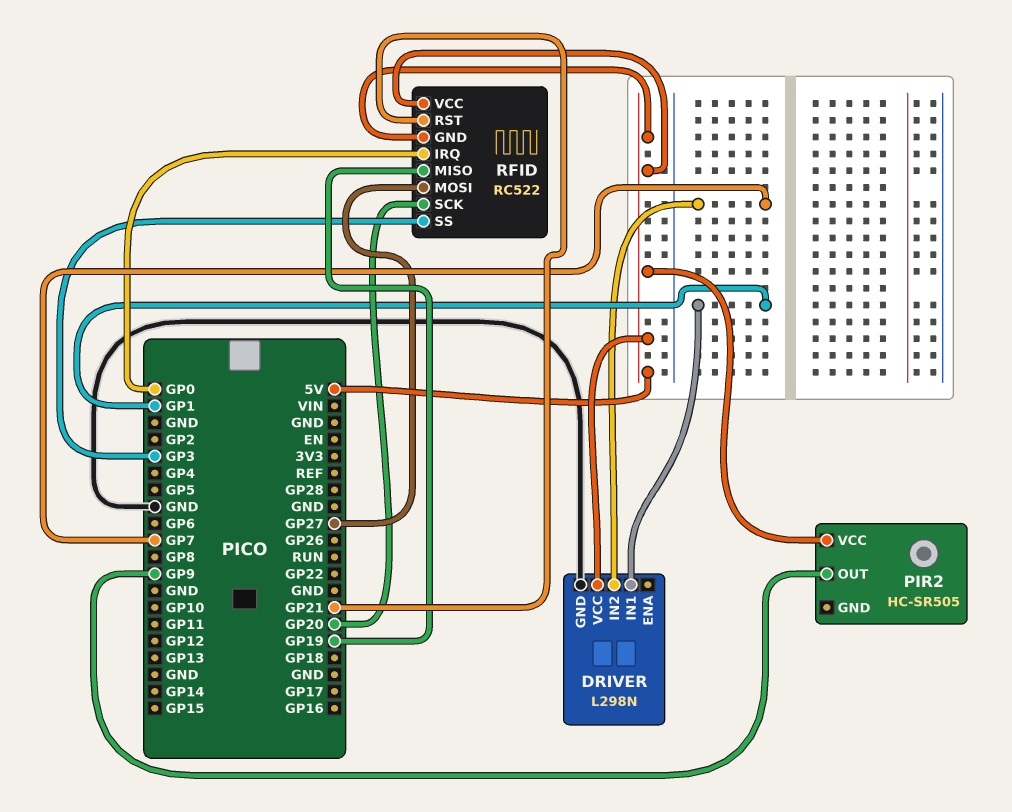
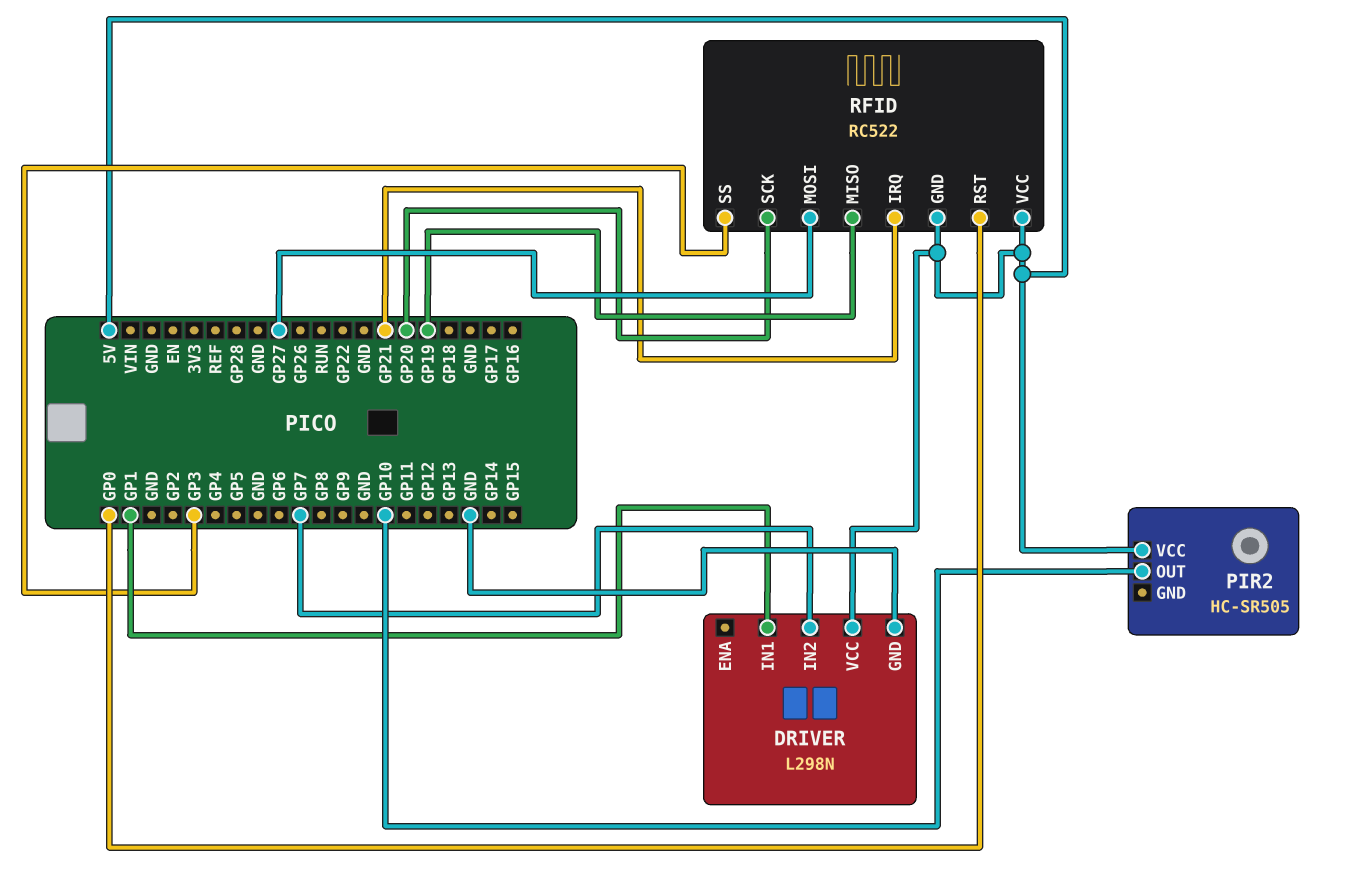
PIR2 pin OUT: GP9 -> GP10
RFID pin IRQ: GP0 -> GP21
RFID pin RST: GP21 -> GP0

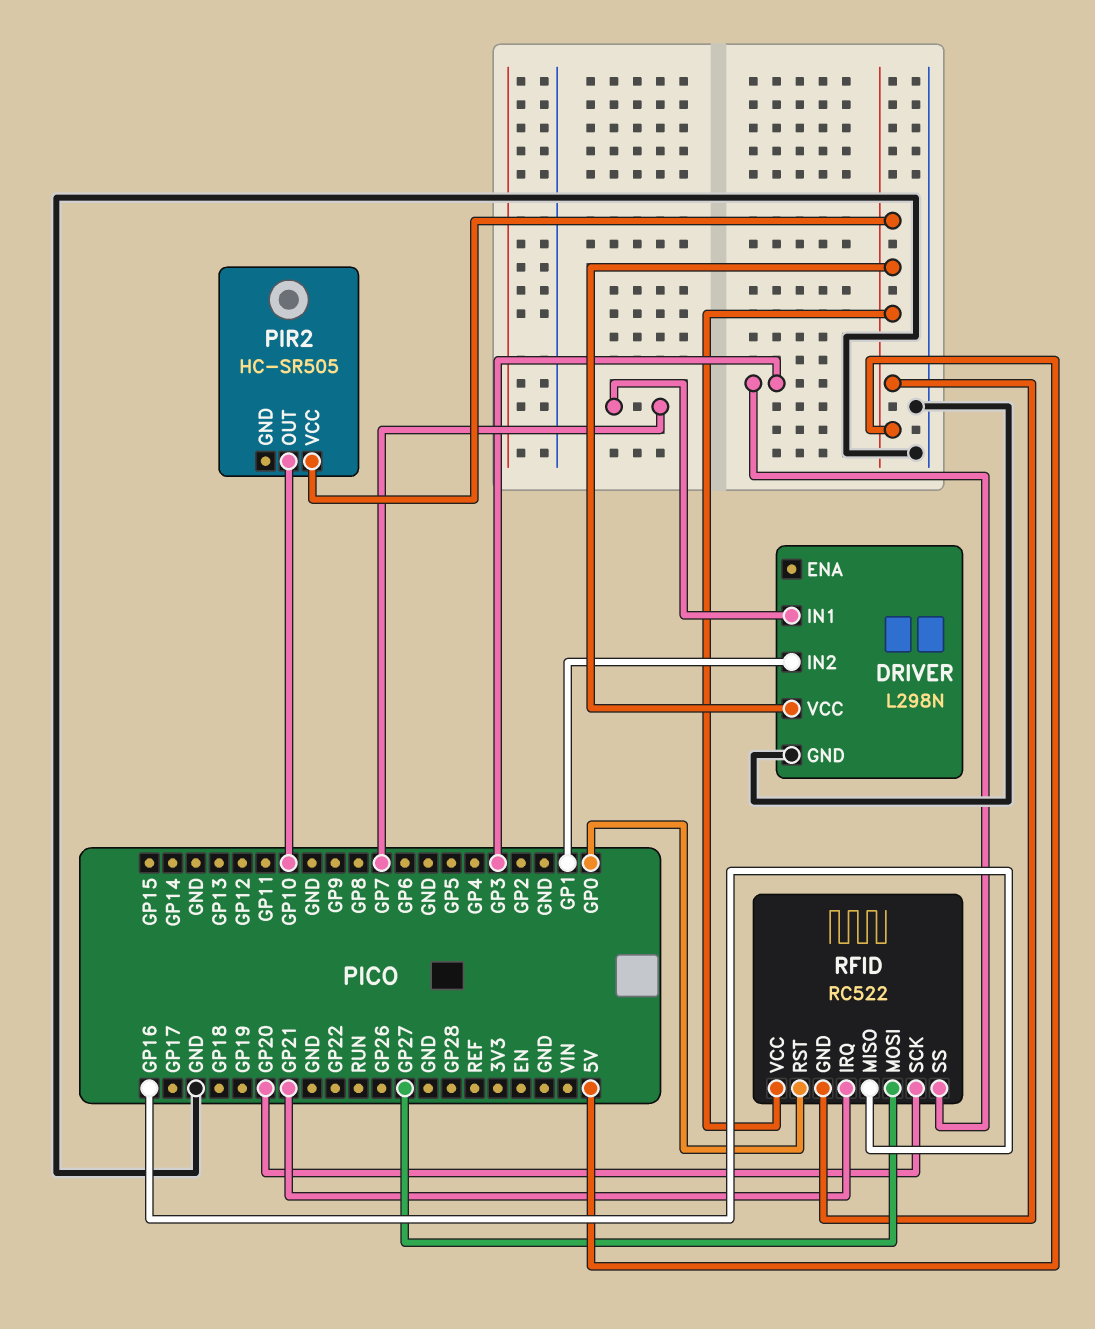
DRIVER pin IN1: GP1 -> GP7
DRIVER pin IN2: GP7 -> GP1
RFID pin MISO: GP19 -> GP16

